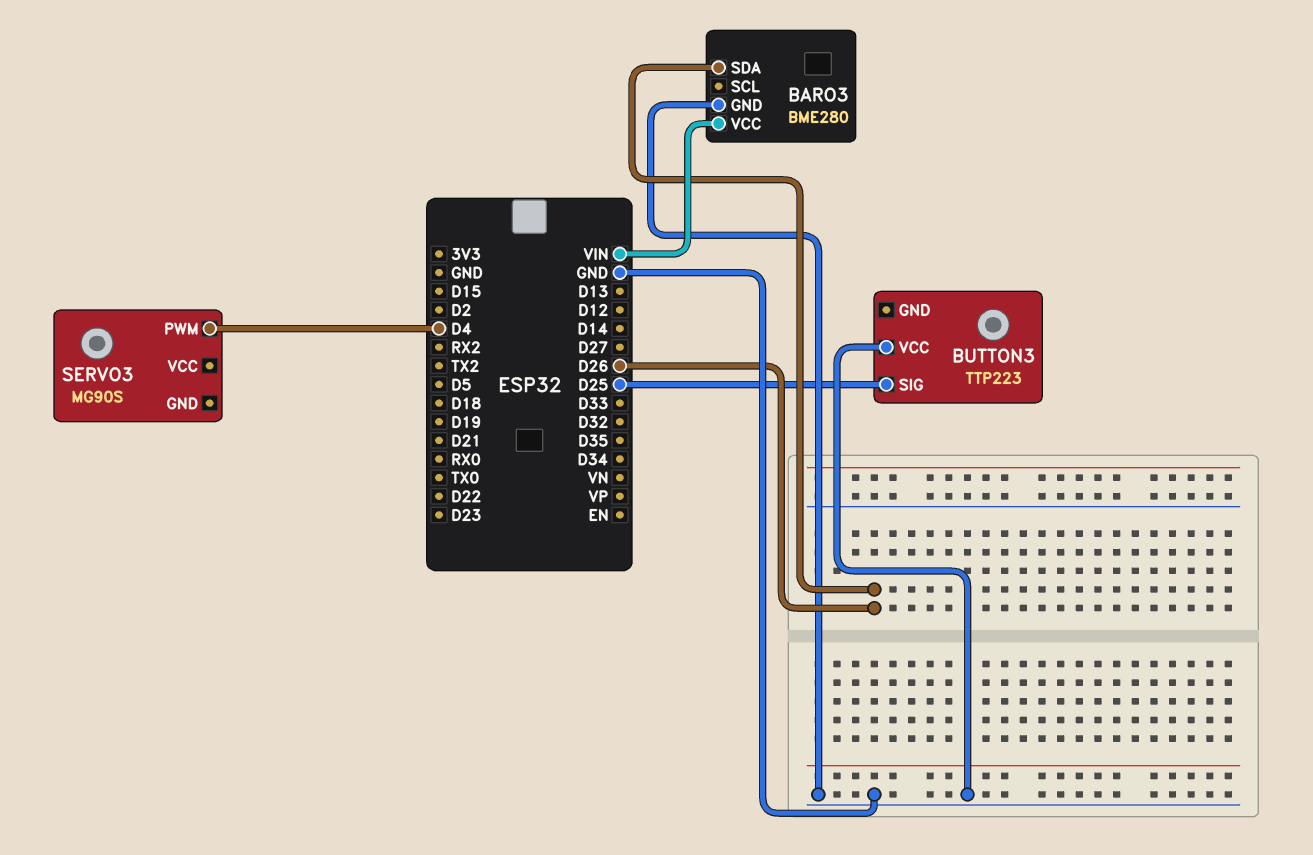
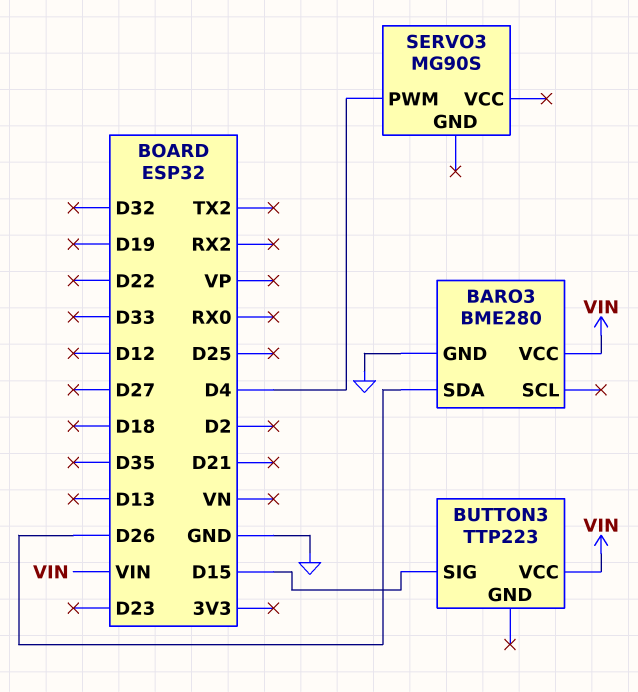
BUTTON3 pin SIG: D25 -> D15
BUTTON3 pin VCC: GND -> VIN

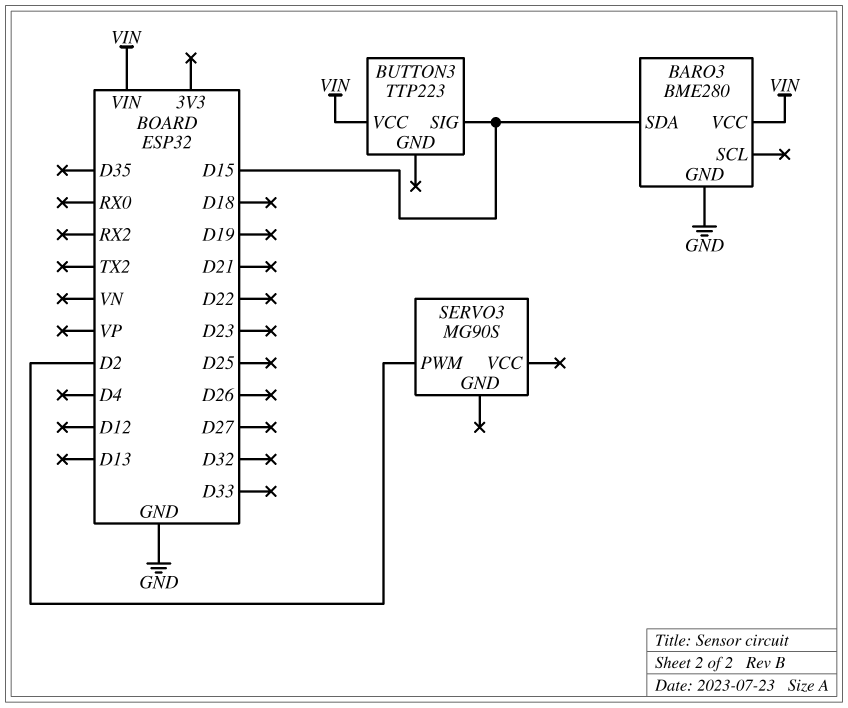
BARO3 pin SDA: D26 -> D15
SERVO3 pin PWM: D4 -> D2

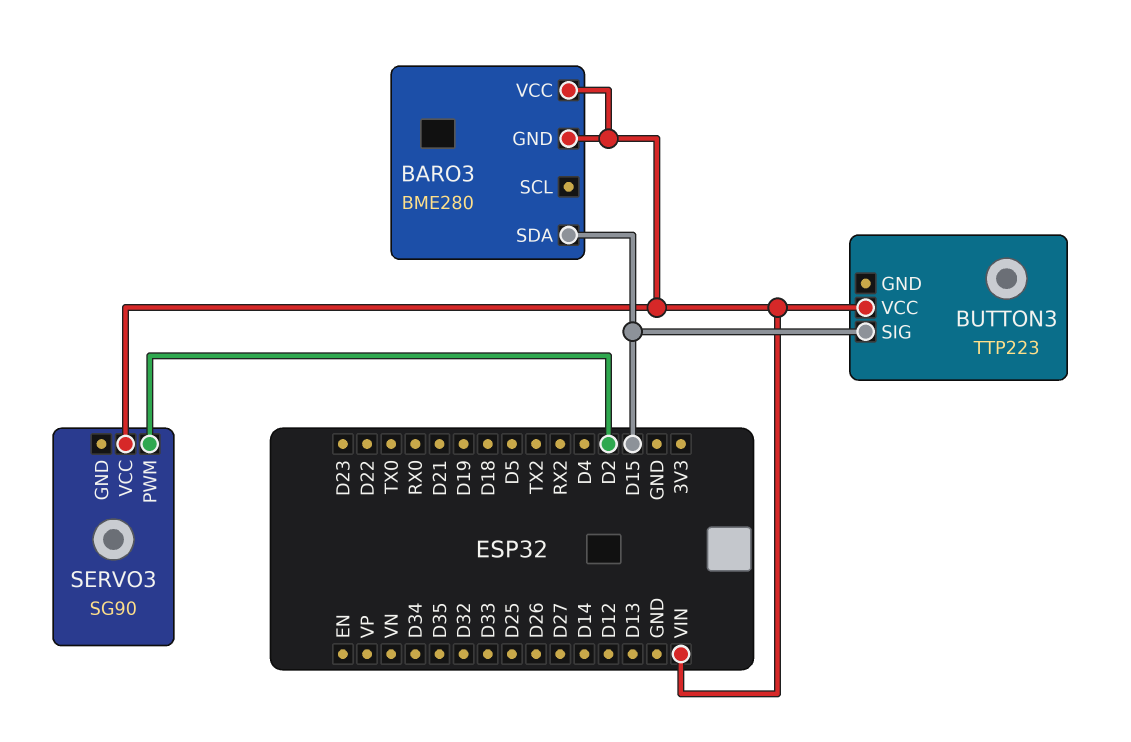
BARO3 pin GND: GND -> VIN
SERVO3: MG90S -> SG90
SERVO3 pin VCC: none -> VIN

